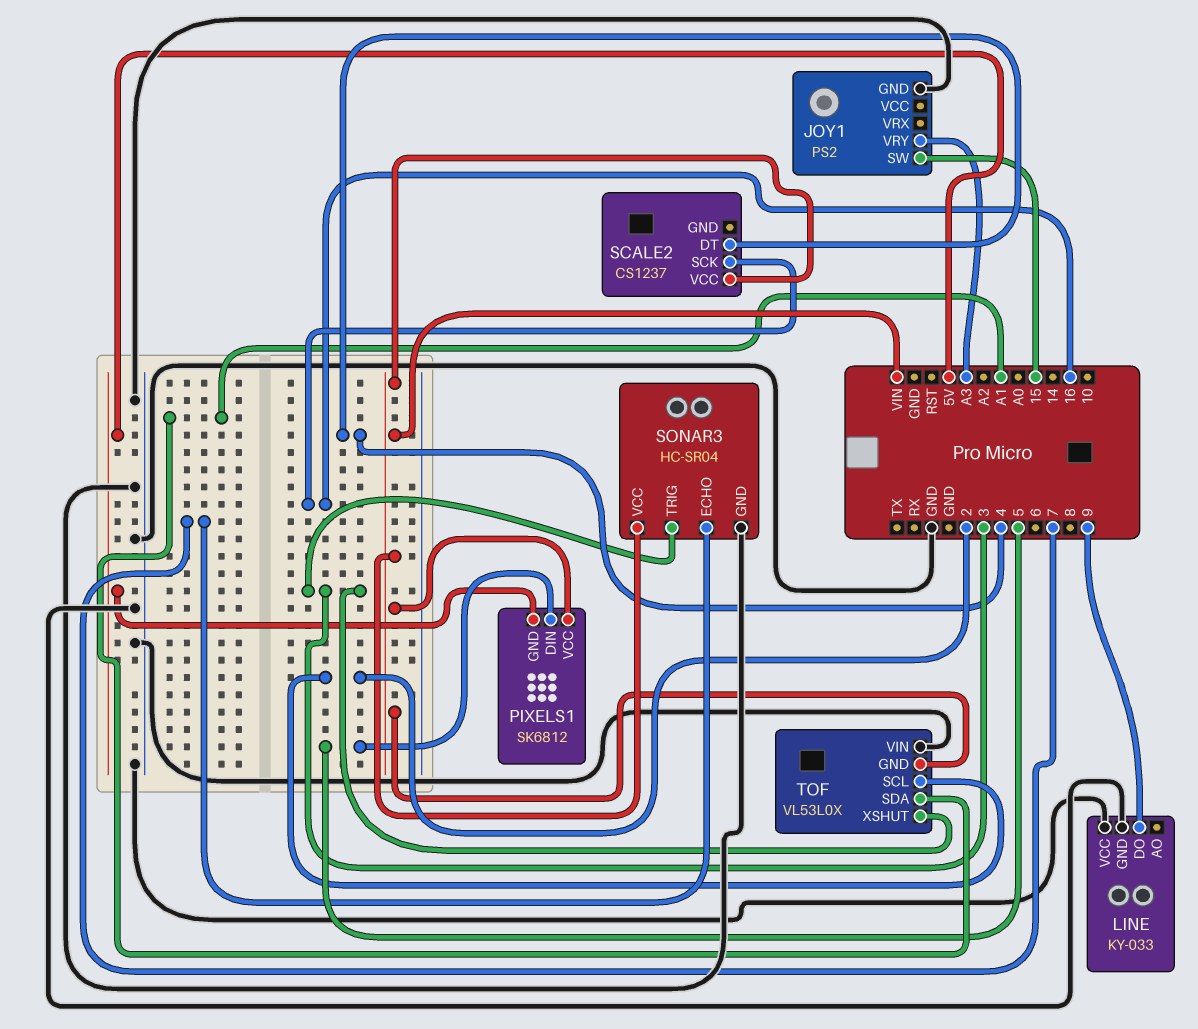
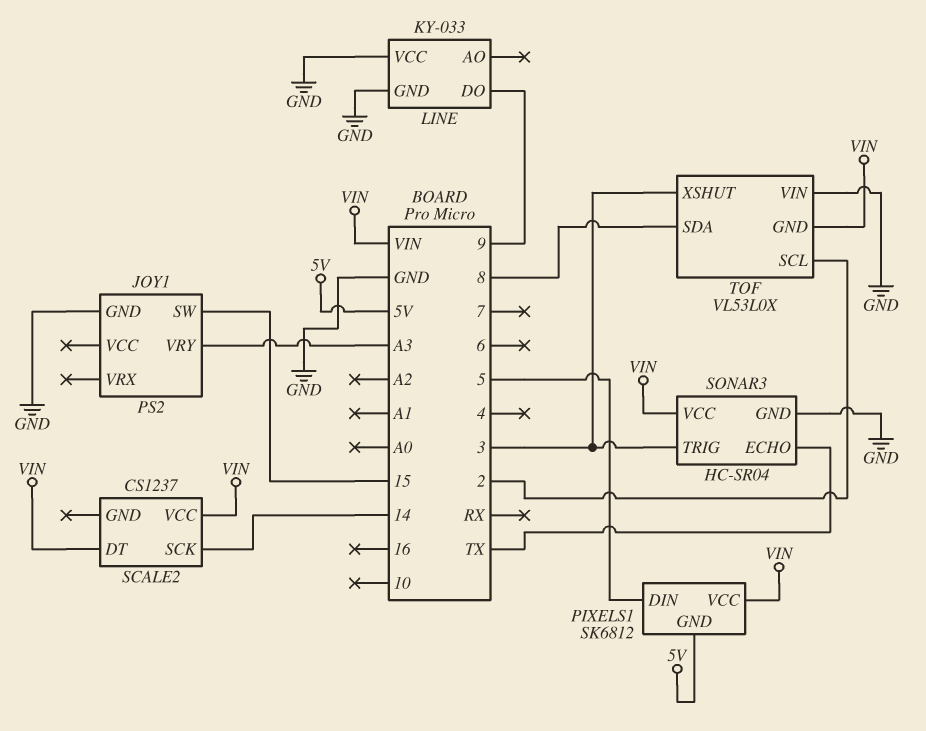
SCALE2 pin DT: 4 -> VIN
SCALE2 pin SCK: 16 -> 14
SONAR3 pin ECHO: 7 -> TX
TOF pin SDA: A1 -> 8

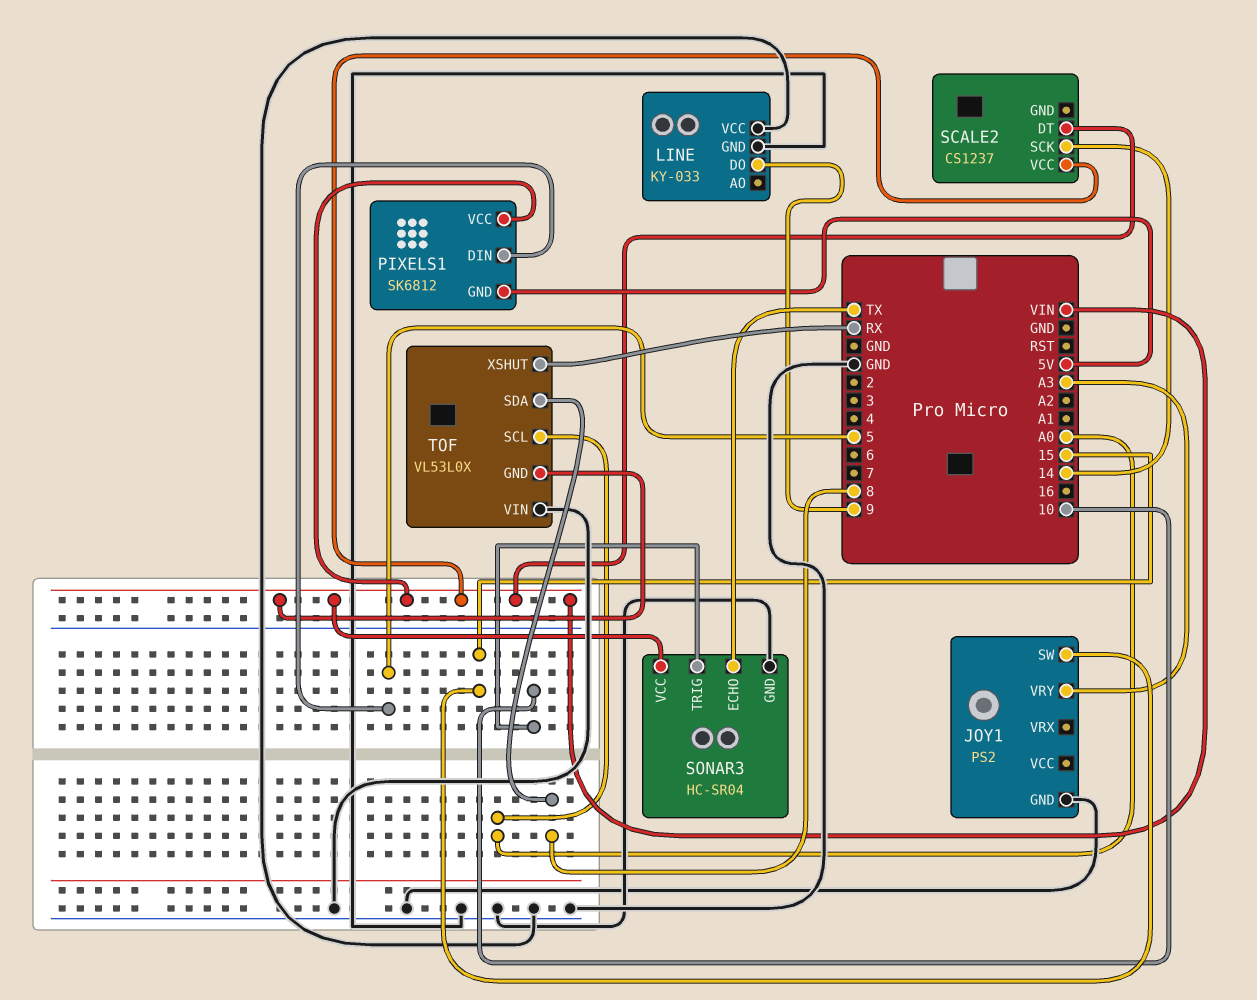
SONAR3 pin TRIG: 3 -> 10
TOF pin SCL: 2 -> A0
TOF pin XSHUT: 3 -> RX

